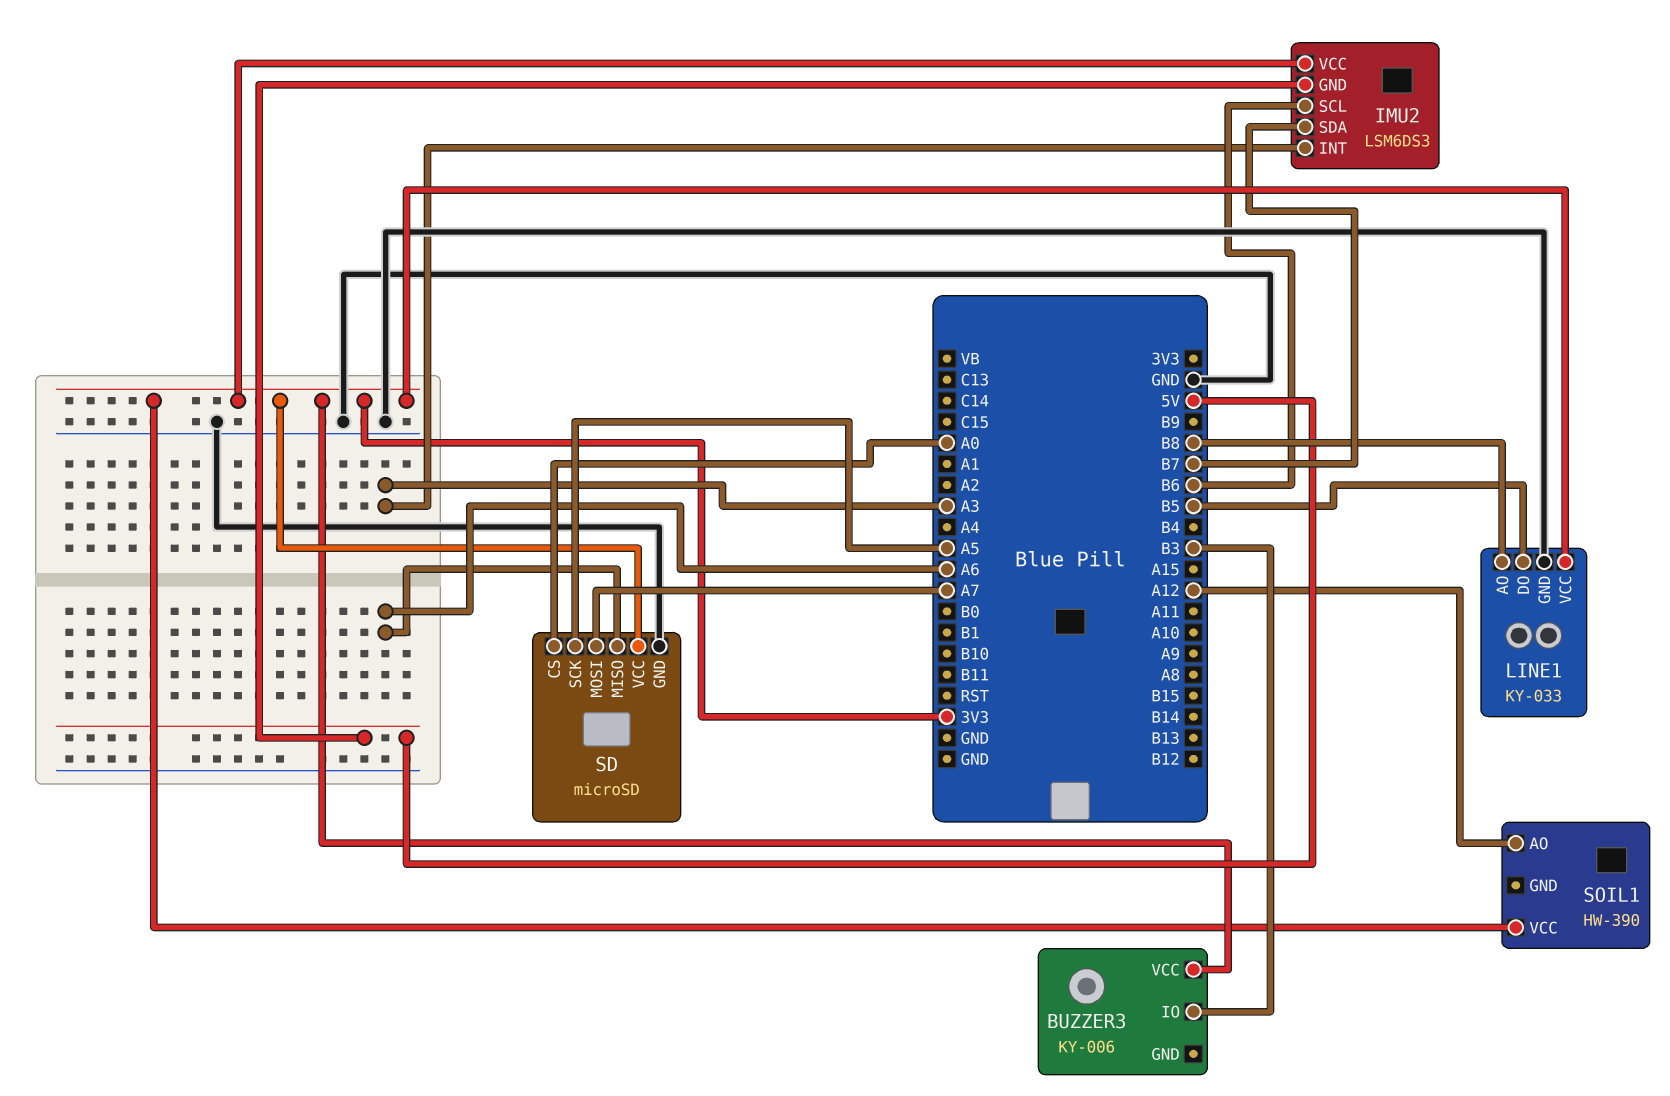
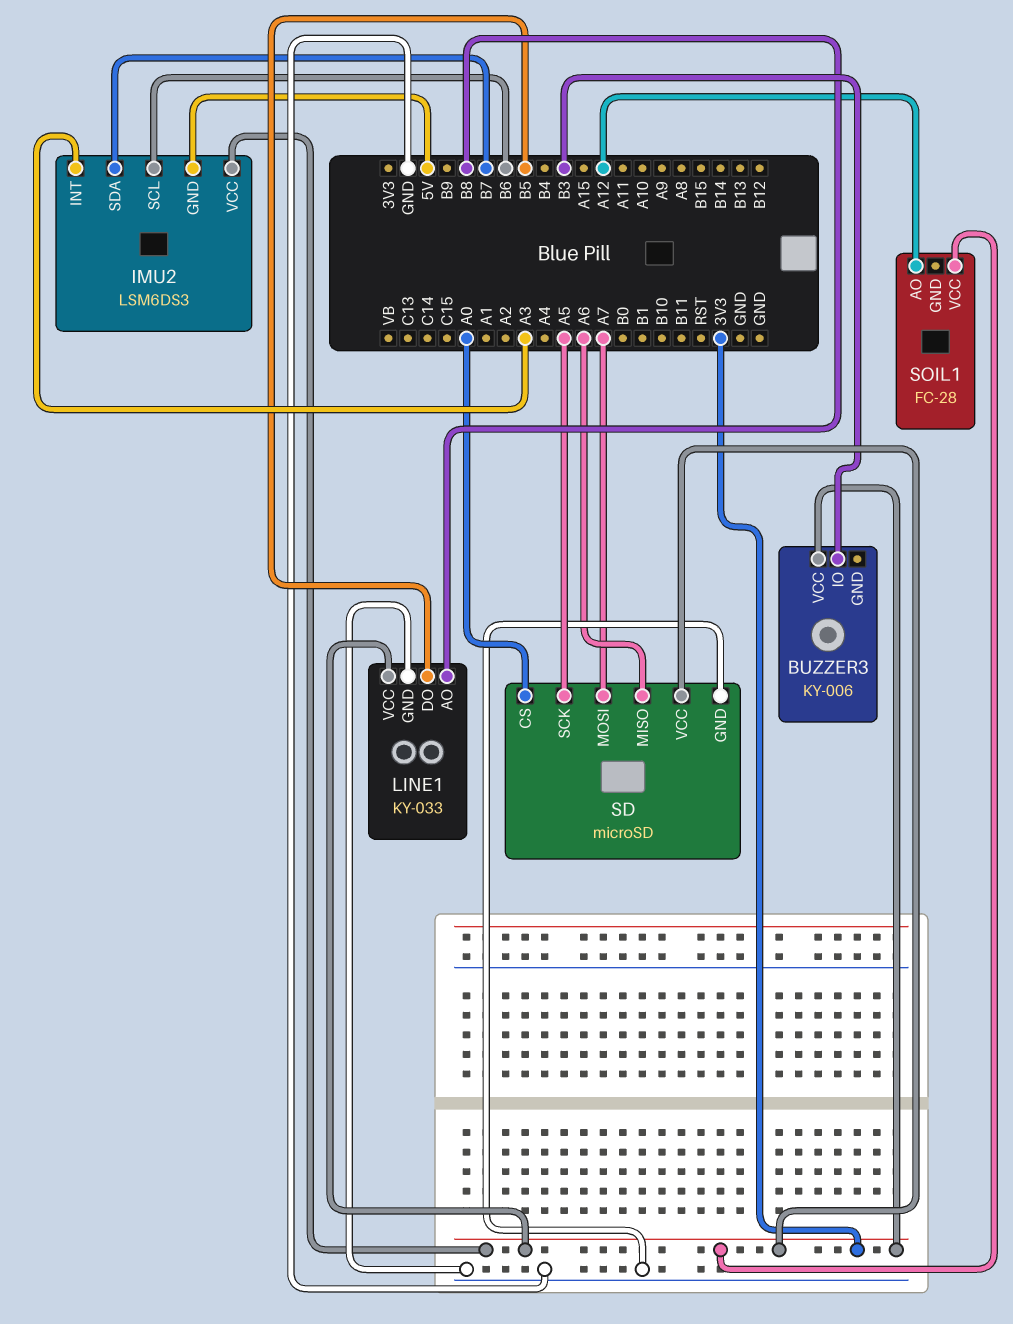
SOIL1: HW-390 -> FC-28

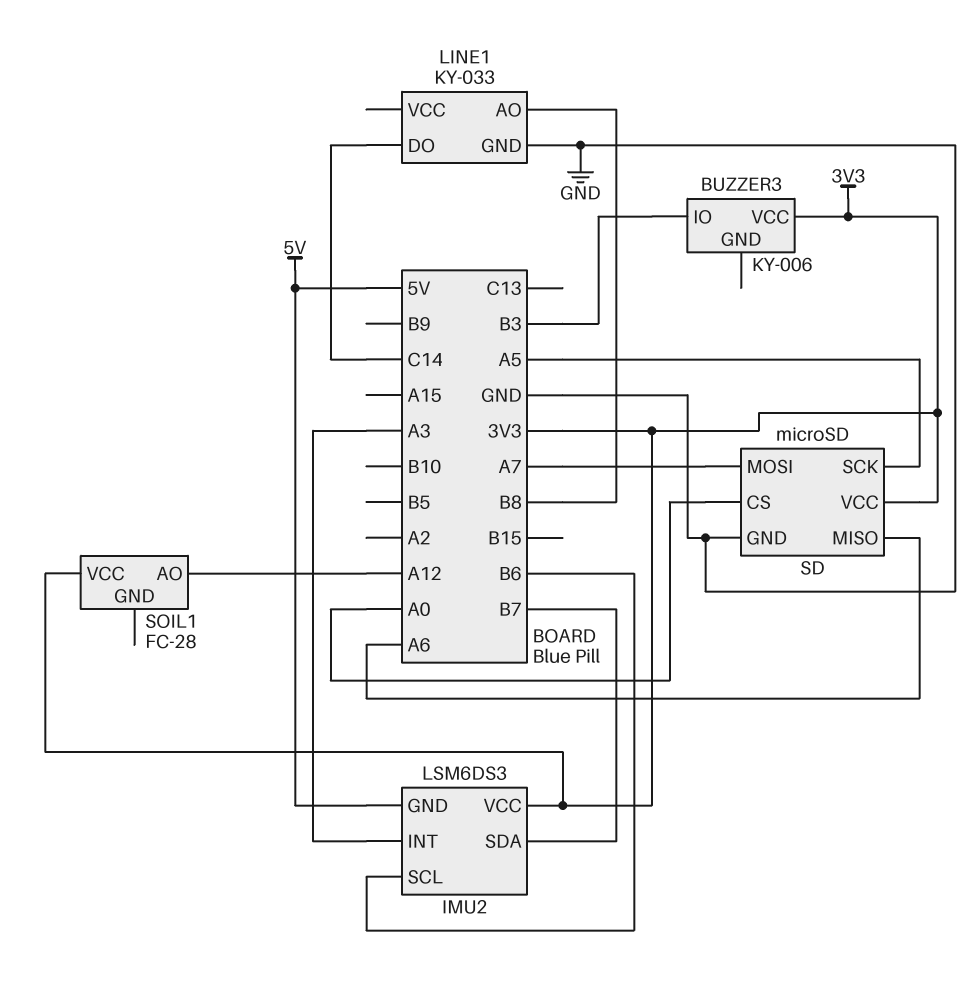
LINE1 pin DO: B5 -> C14
LINE1 pin VCC: 3V3 -> none

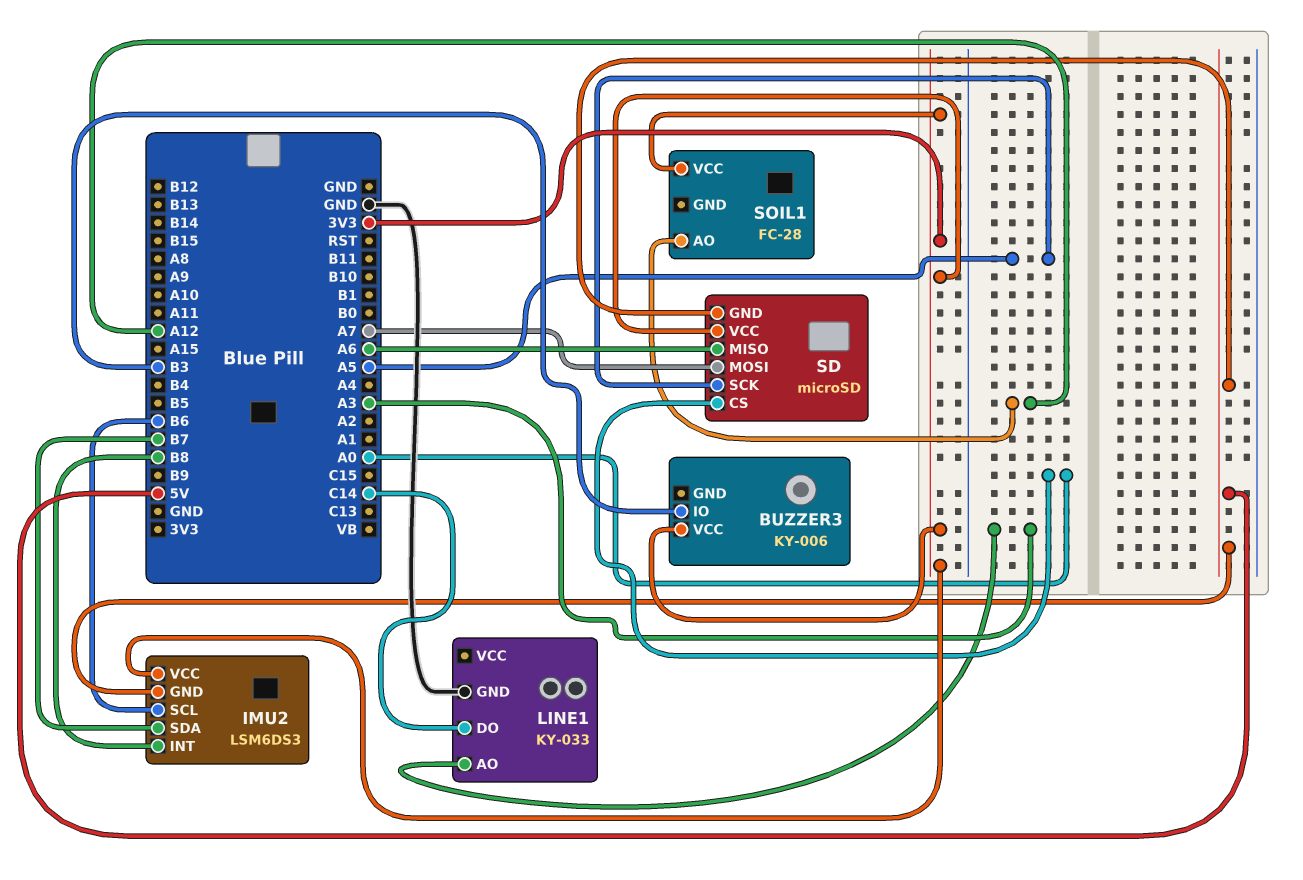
IMU2 pin INT: A3 -> B8
LINE1 pin AO: B8 -> A3
SD pin GND: GND -> 5V

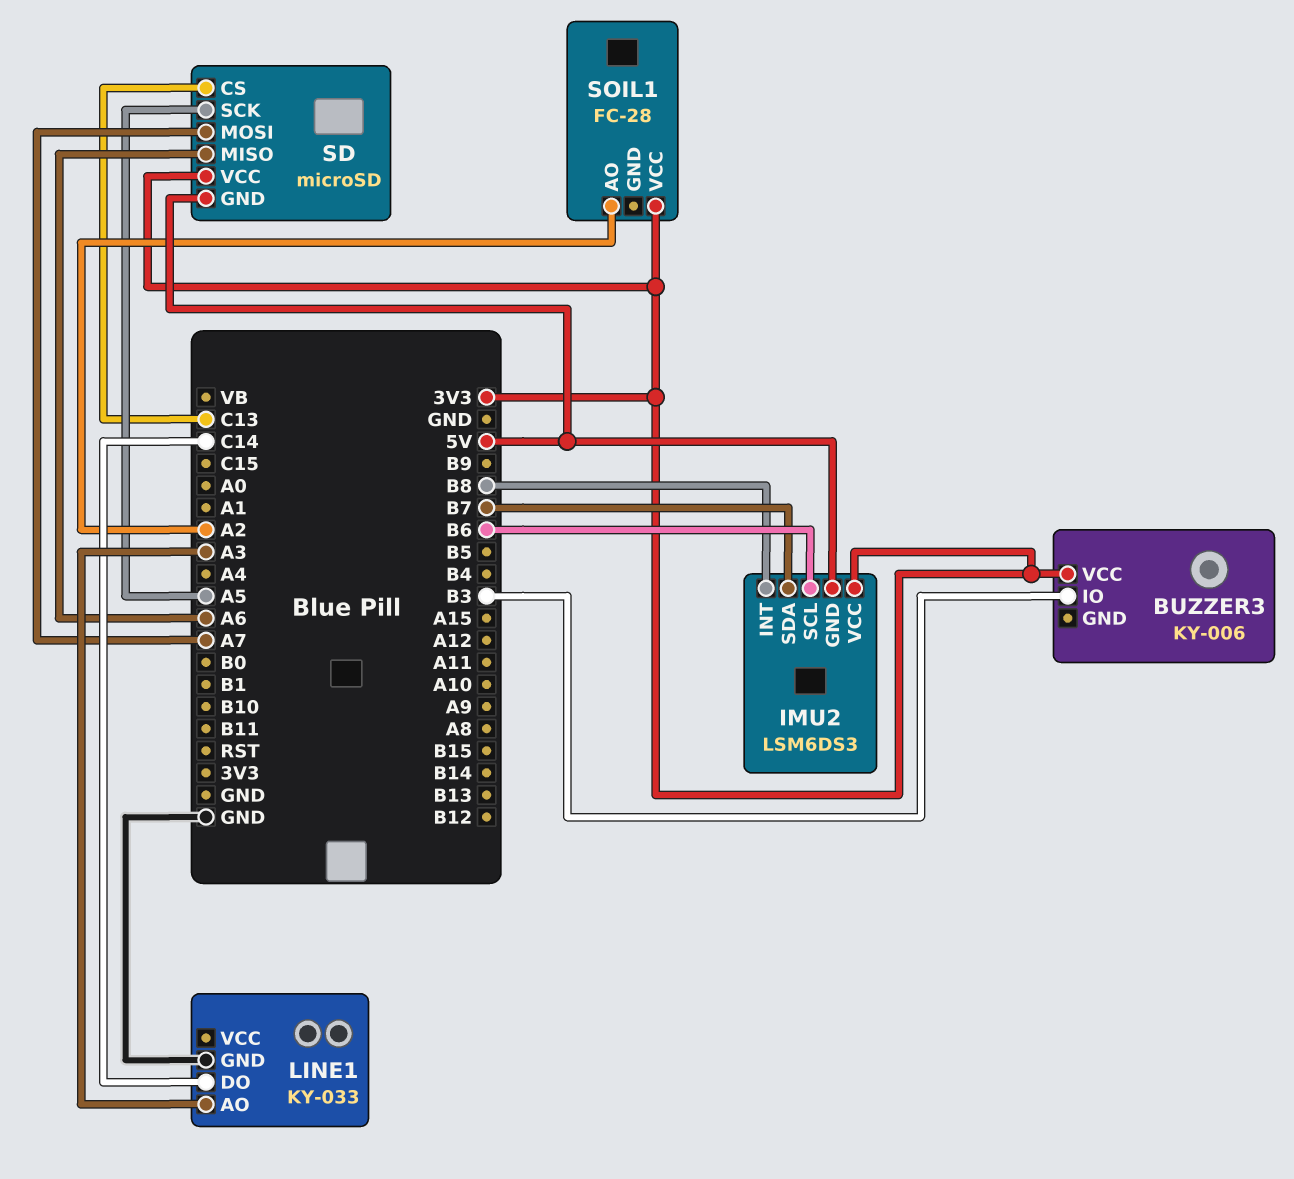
SD pin CS: A0 -> C13
SOIL1 pin AO: A12 -> A2

